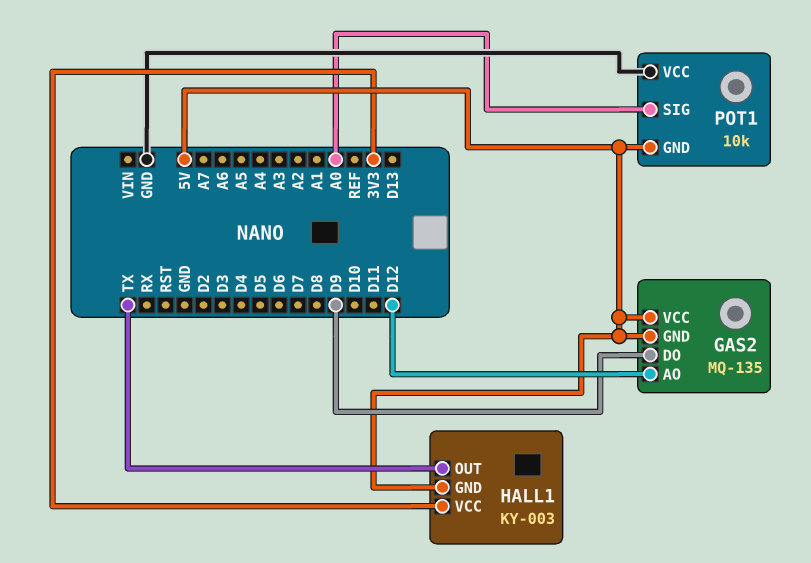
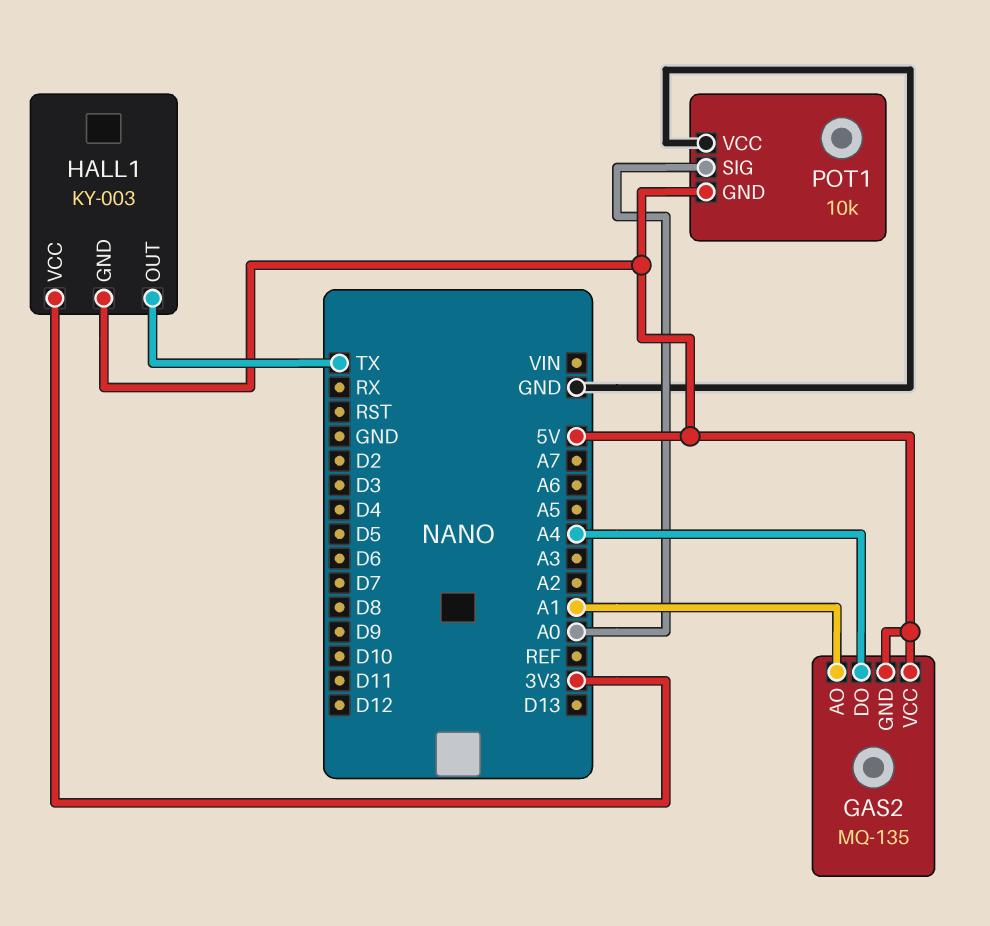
GAS2 pin AO: D12 -> A1
GAS2 pin DO: D9 -> A4

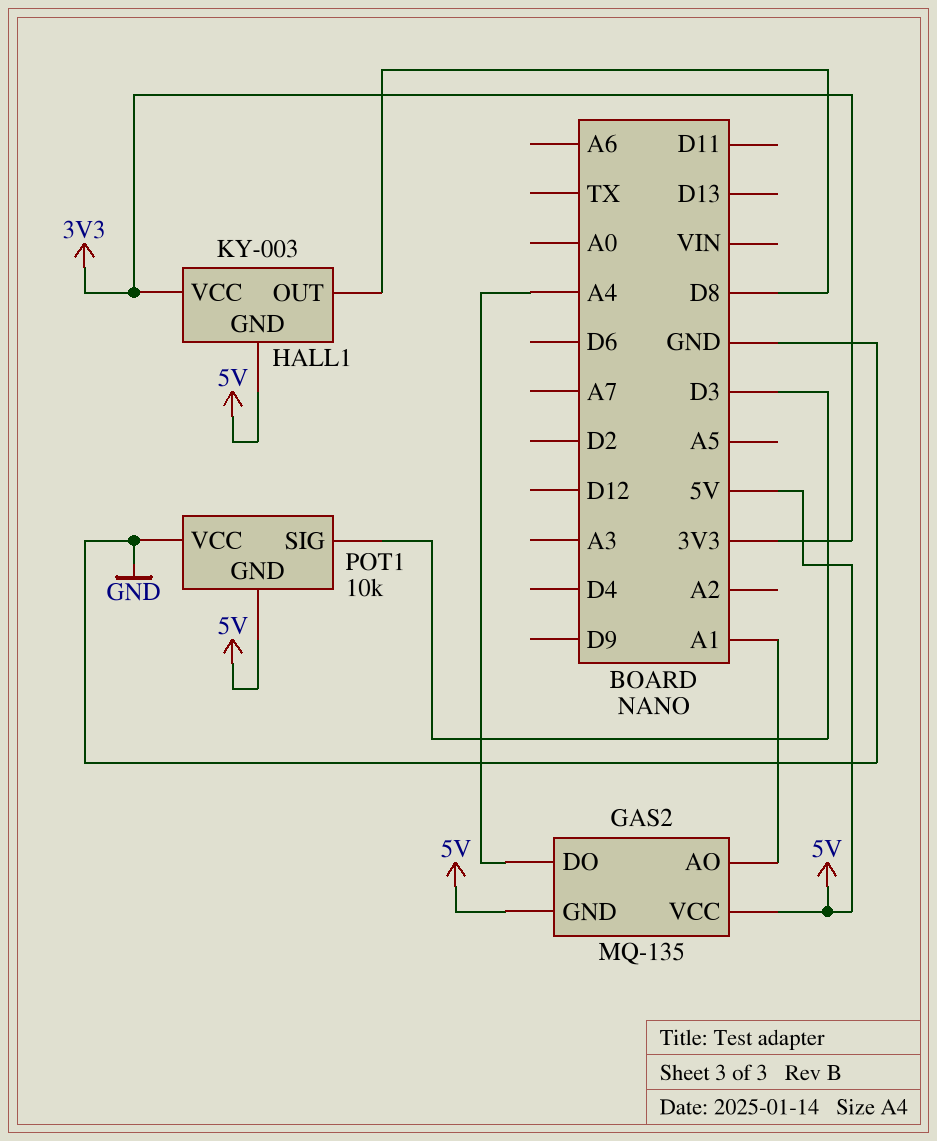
HALL1 pin OUT: TX -> D8
POT1 pin SIG: A0 -> D3

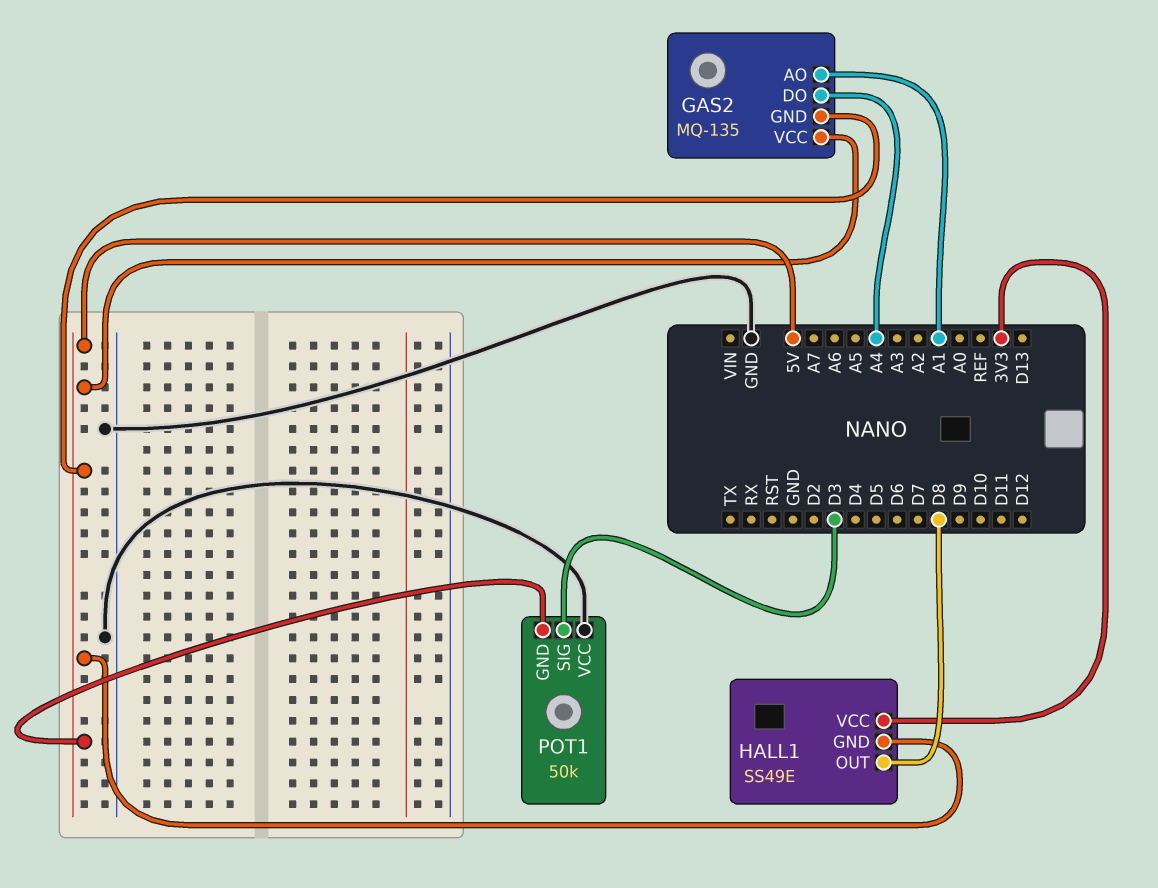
HALL1: KY-003 -> SS49E
POT1: 10k -> 50k

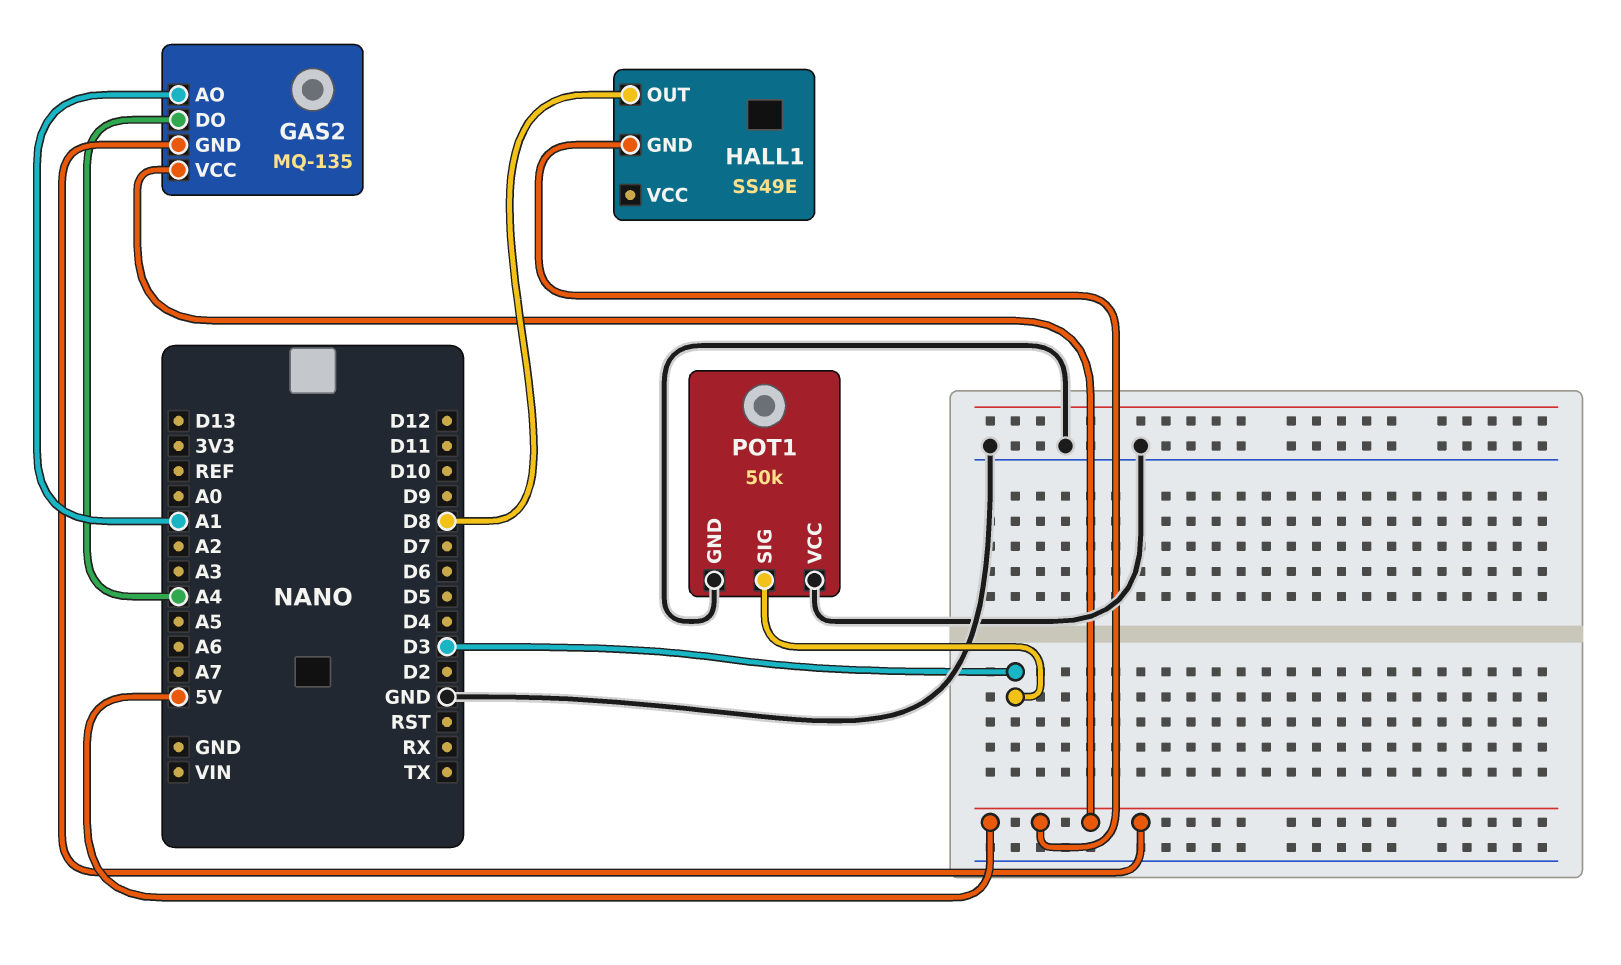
HALL1 pin VCC: 3V3 -> none
POT1 pin GND: 5V -> GND

